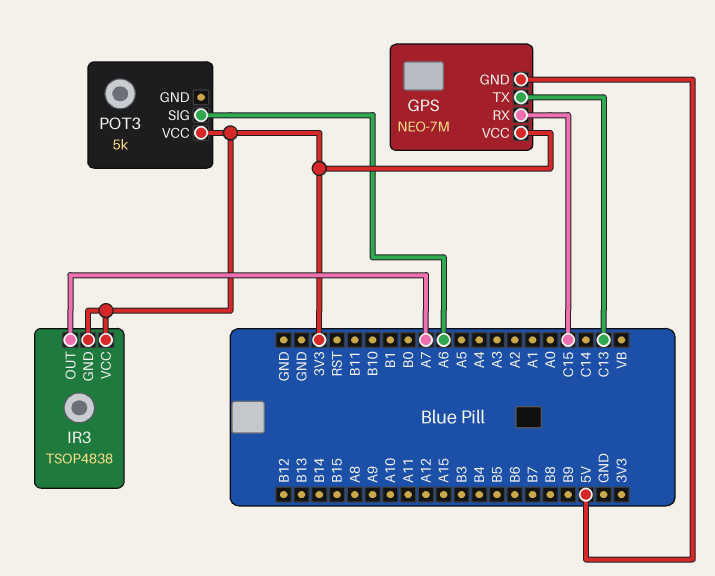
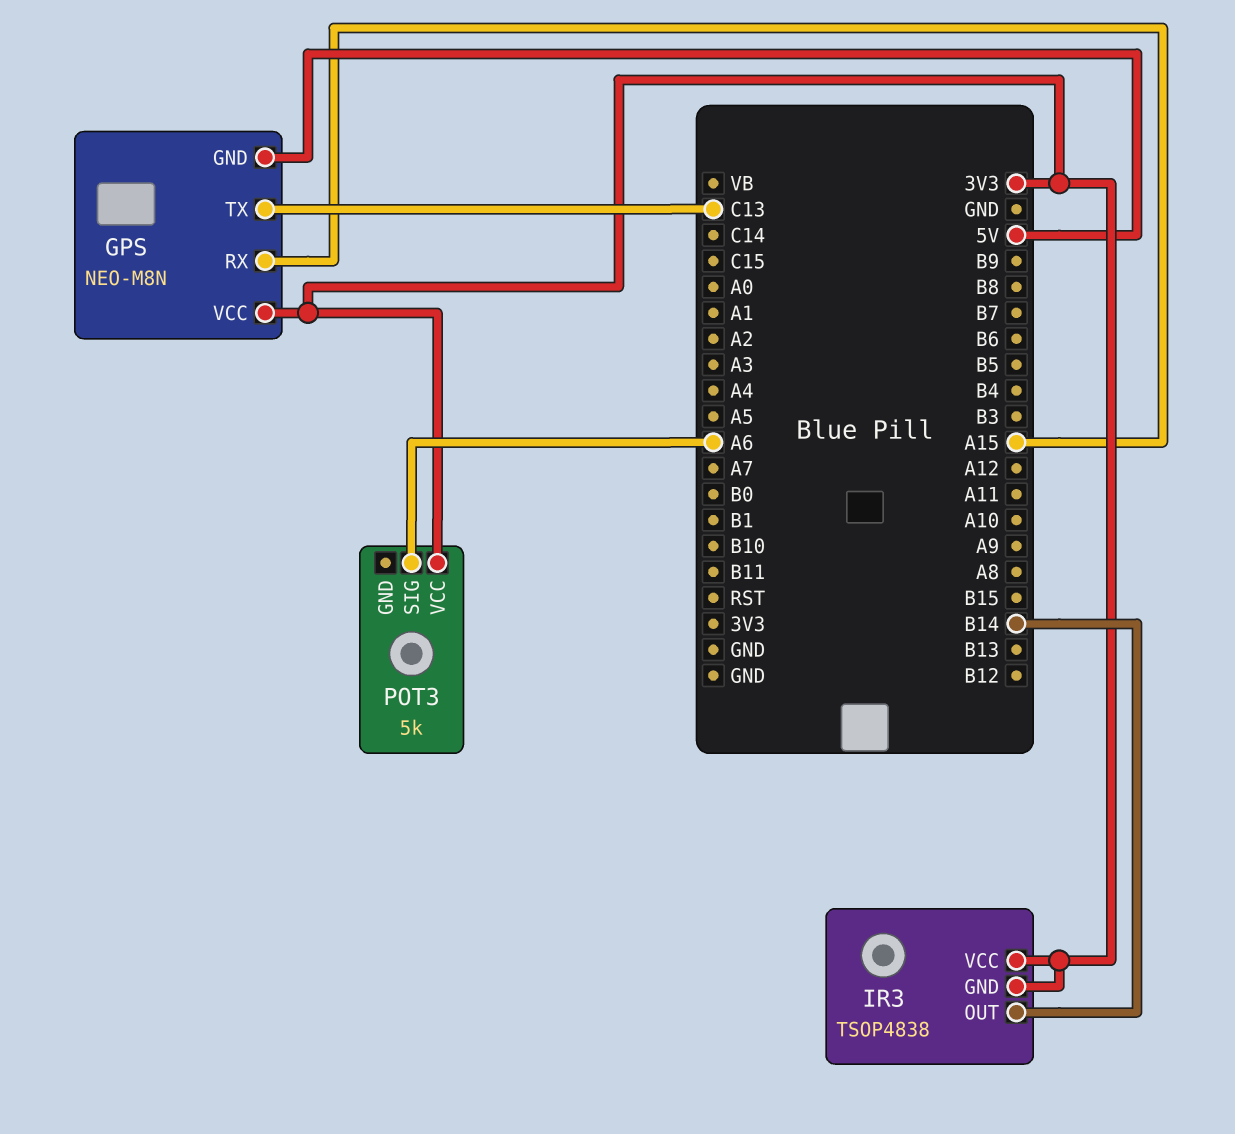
GPS: NEO-7M -> NEO-M8N
GPS pin RX: C15 -> A15
IR3 pin OUT: A7 -> B14

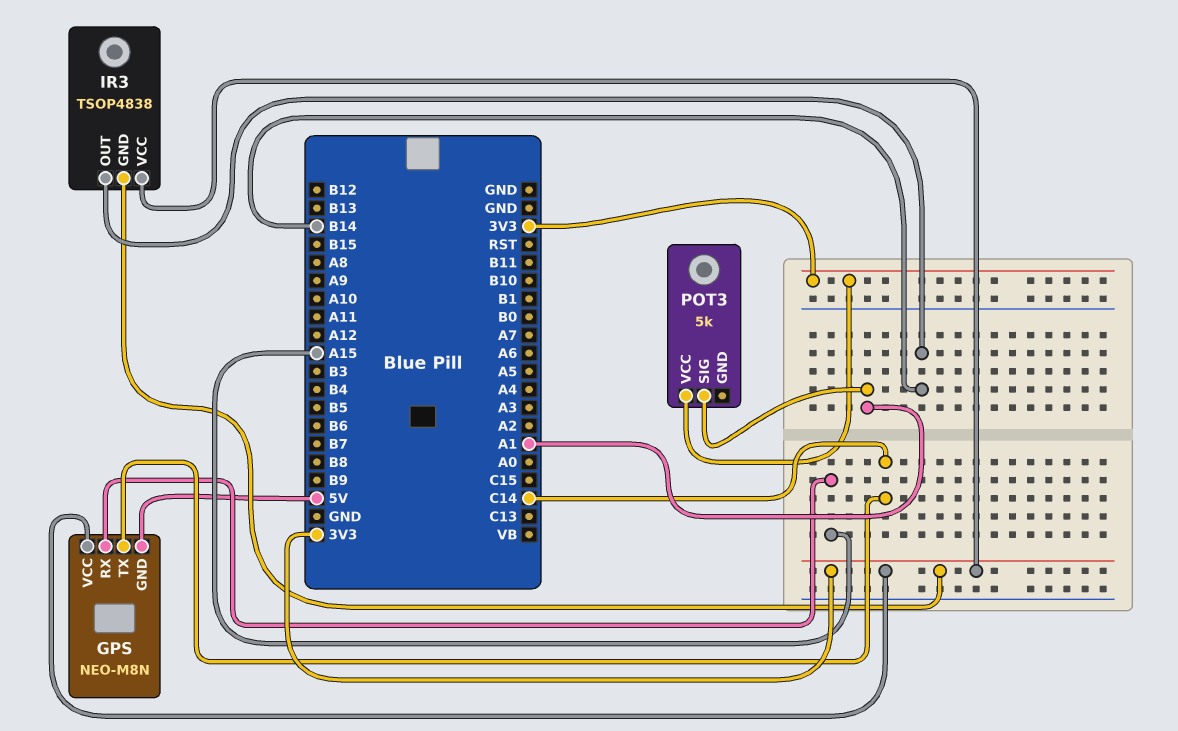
GPS pin TX: C13 -> C14
POT3 pin SIG: A6 -> A1

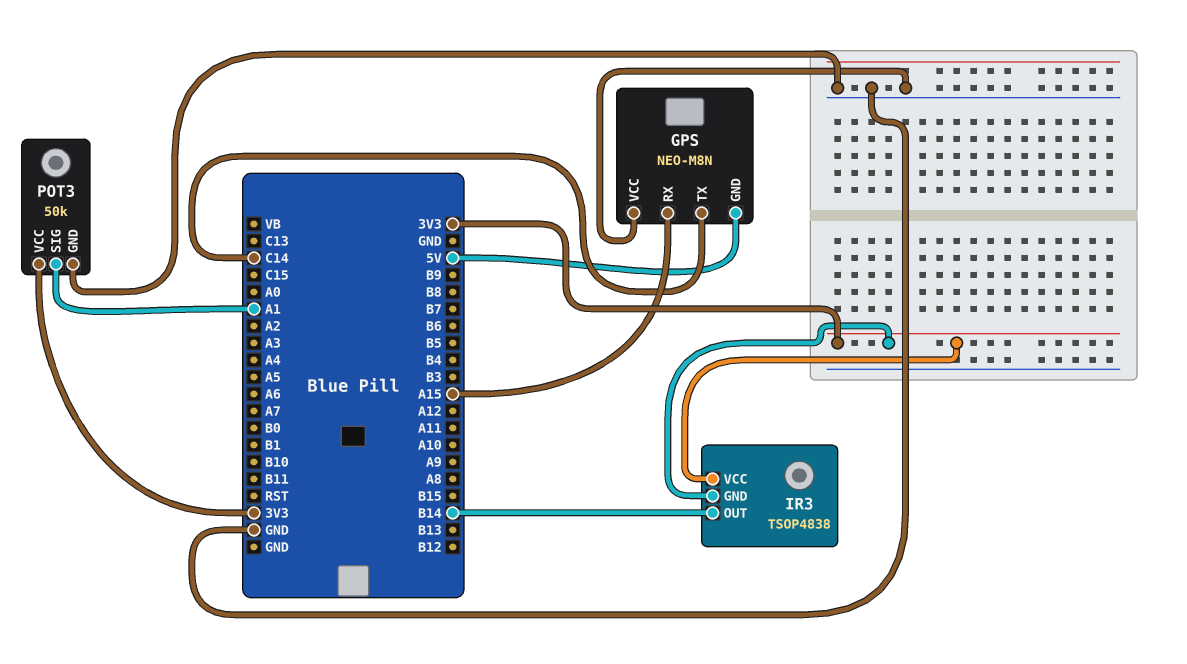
GPS pin VCC: 3V3 -> GND
POT3: 5k -> 50k
POT3 pin GND: none -> GND

